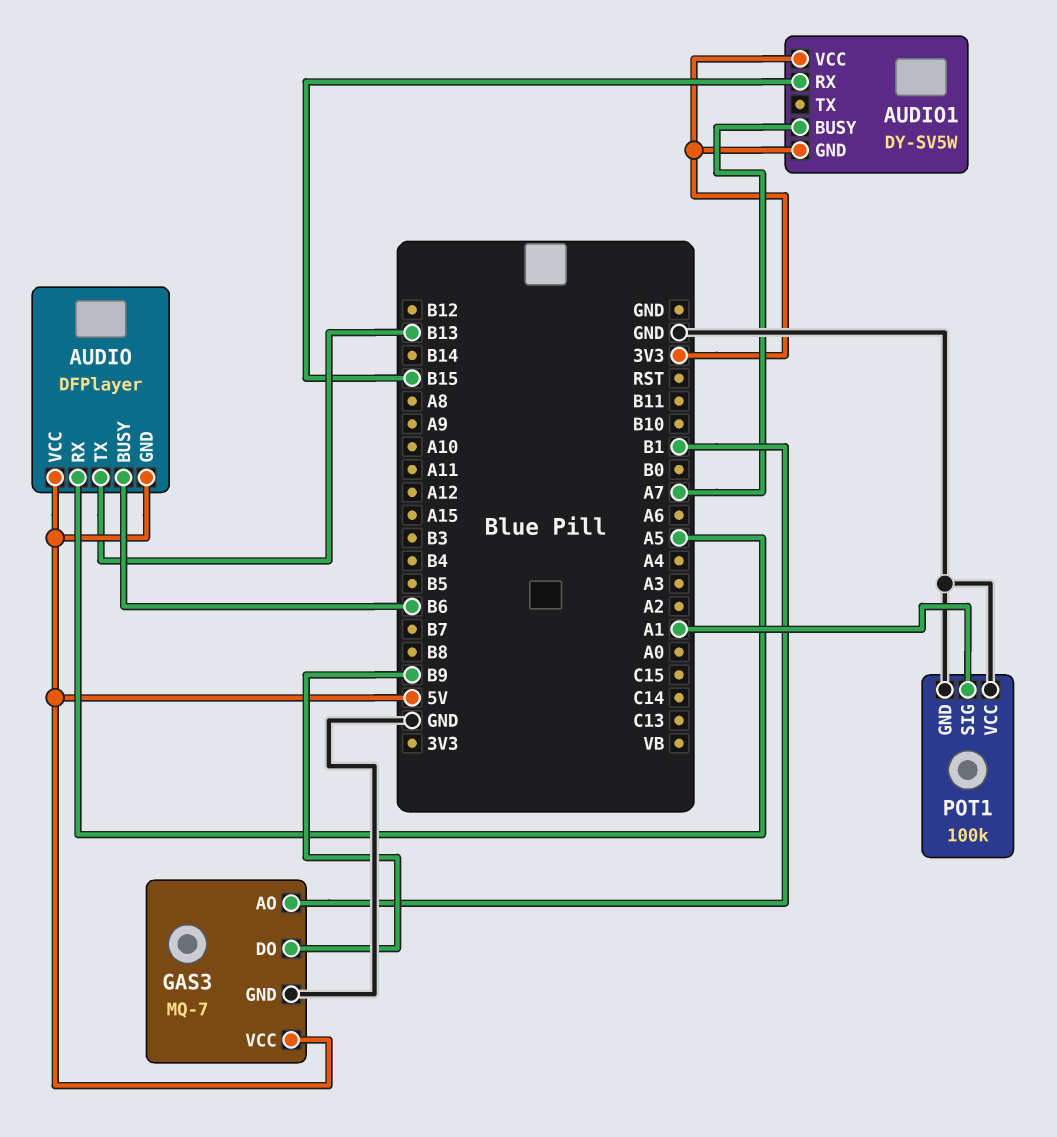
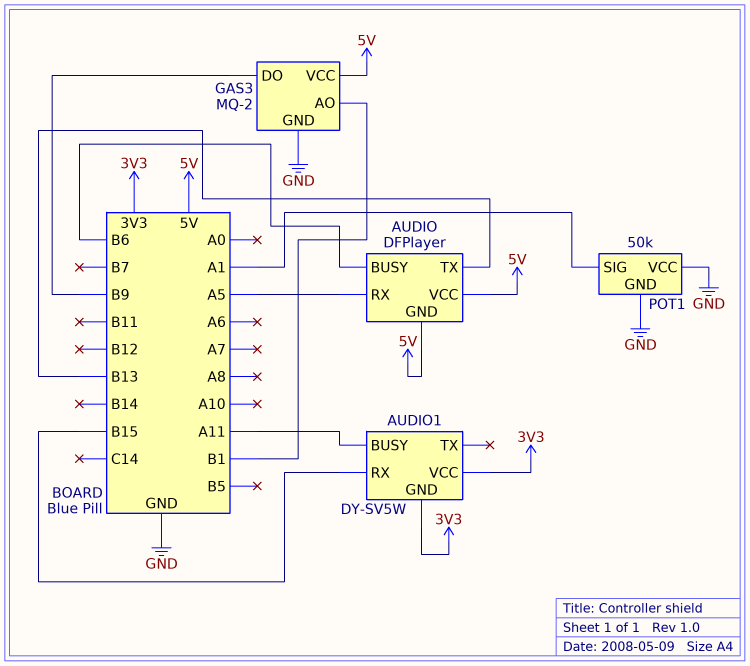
AUDIO1 pin BUSY: A7 -> A11
GAS3: MQ-7 -> MQ-2
POT1: 100k -> 50k

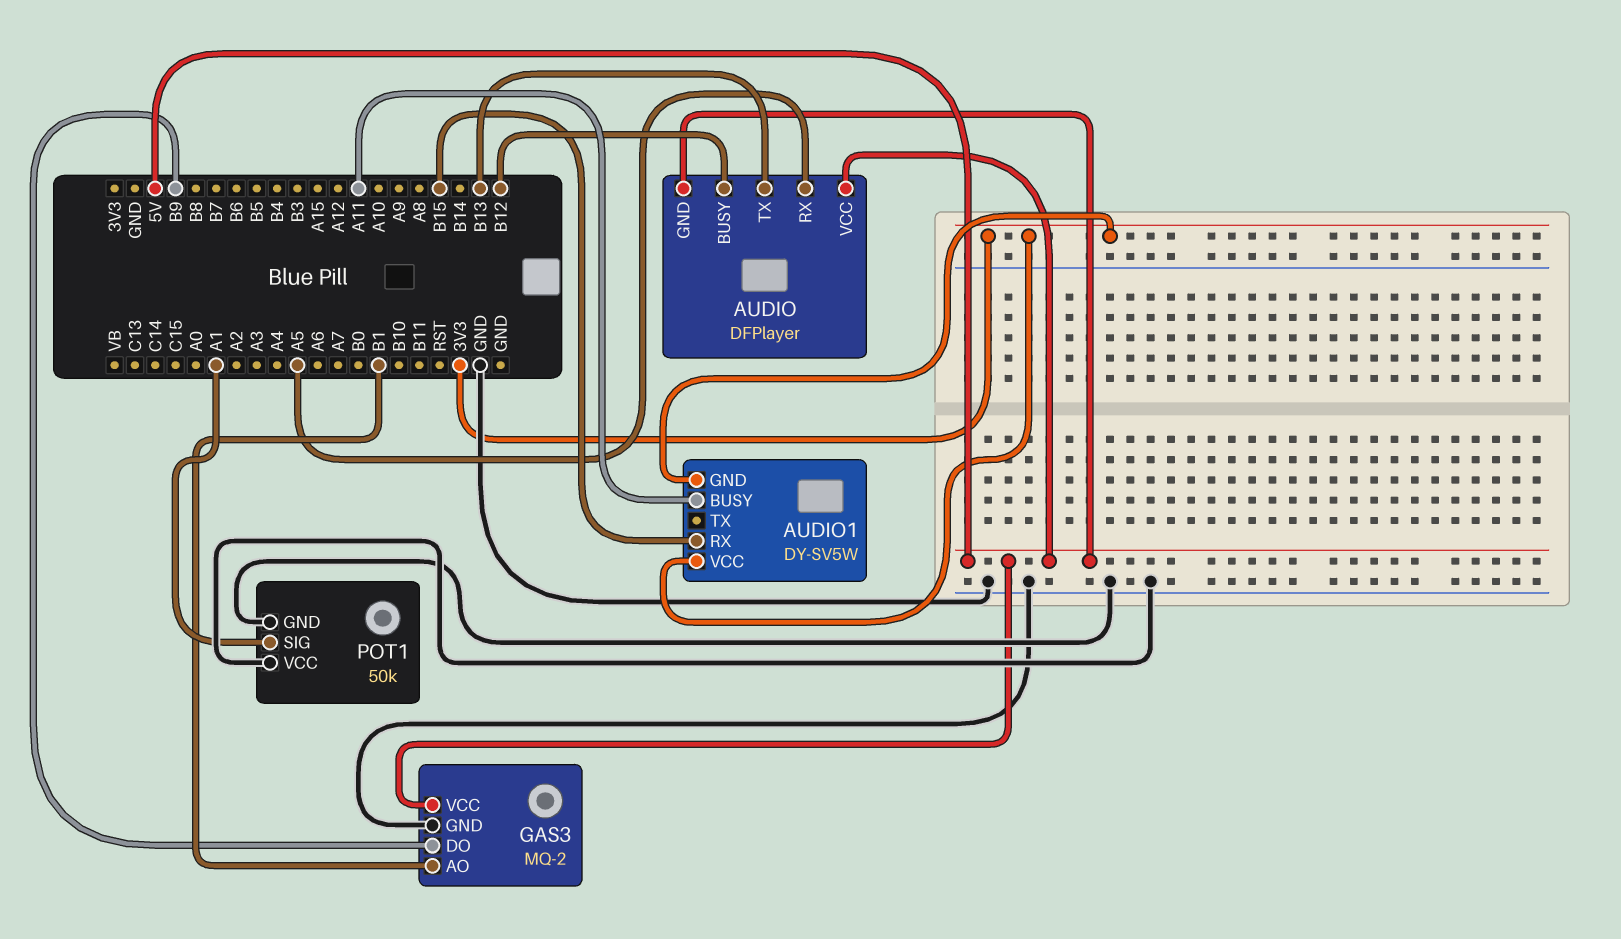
AUDIO pin BUSY: B6 -> B12

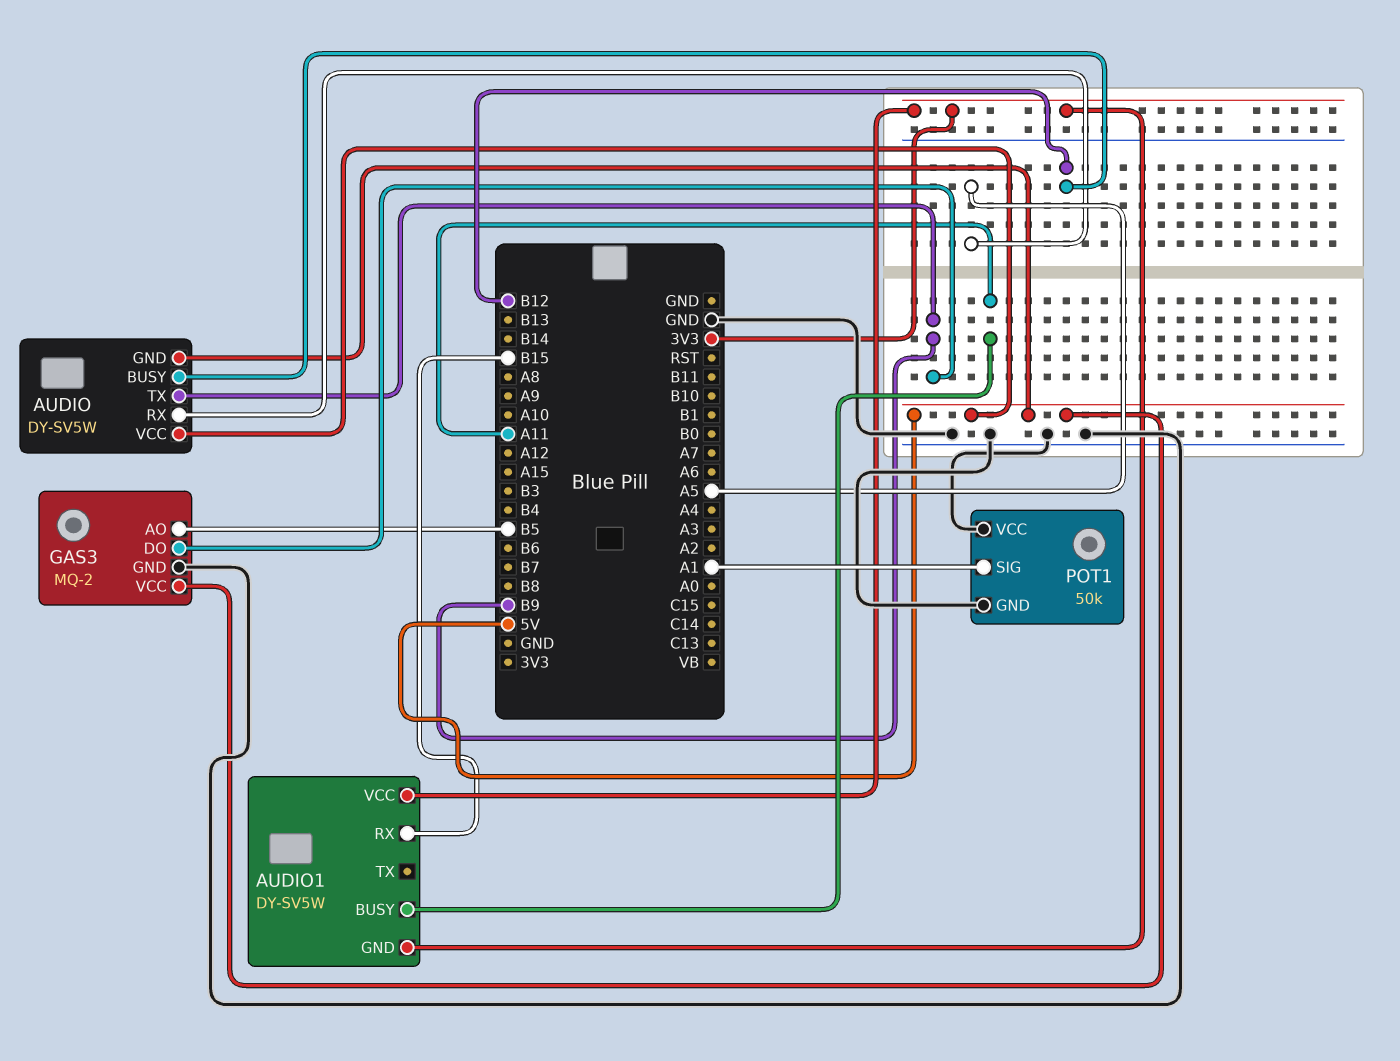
AUDIO: DFPlayer -> DY-SV5W
AUDIO pin TX: B13 -> B9
GAS3 pin AO: B1 -> B5

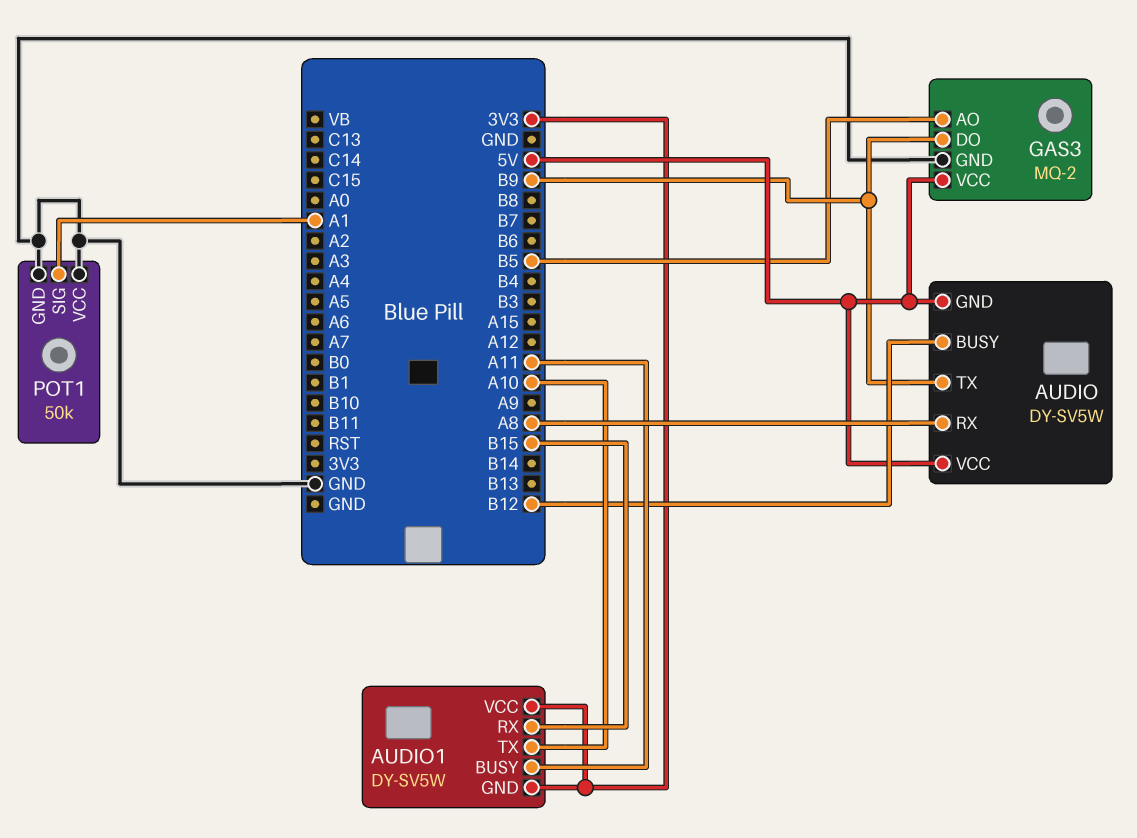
AUDIO pin RX: A5 -> A8
AUDIO1 pin TX: none -> A10

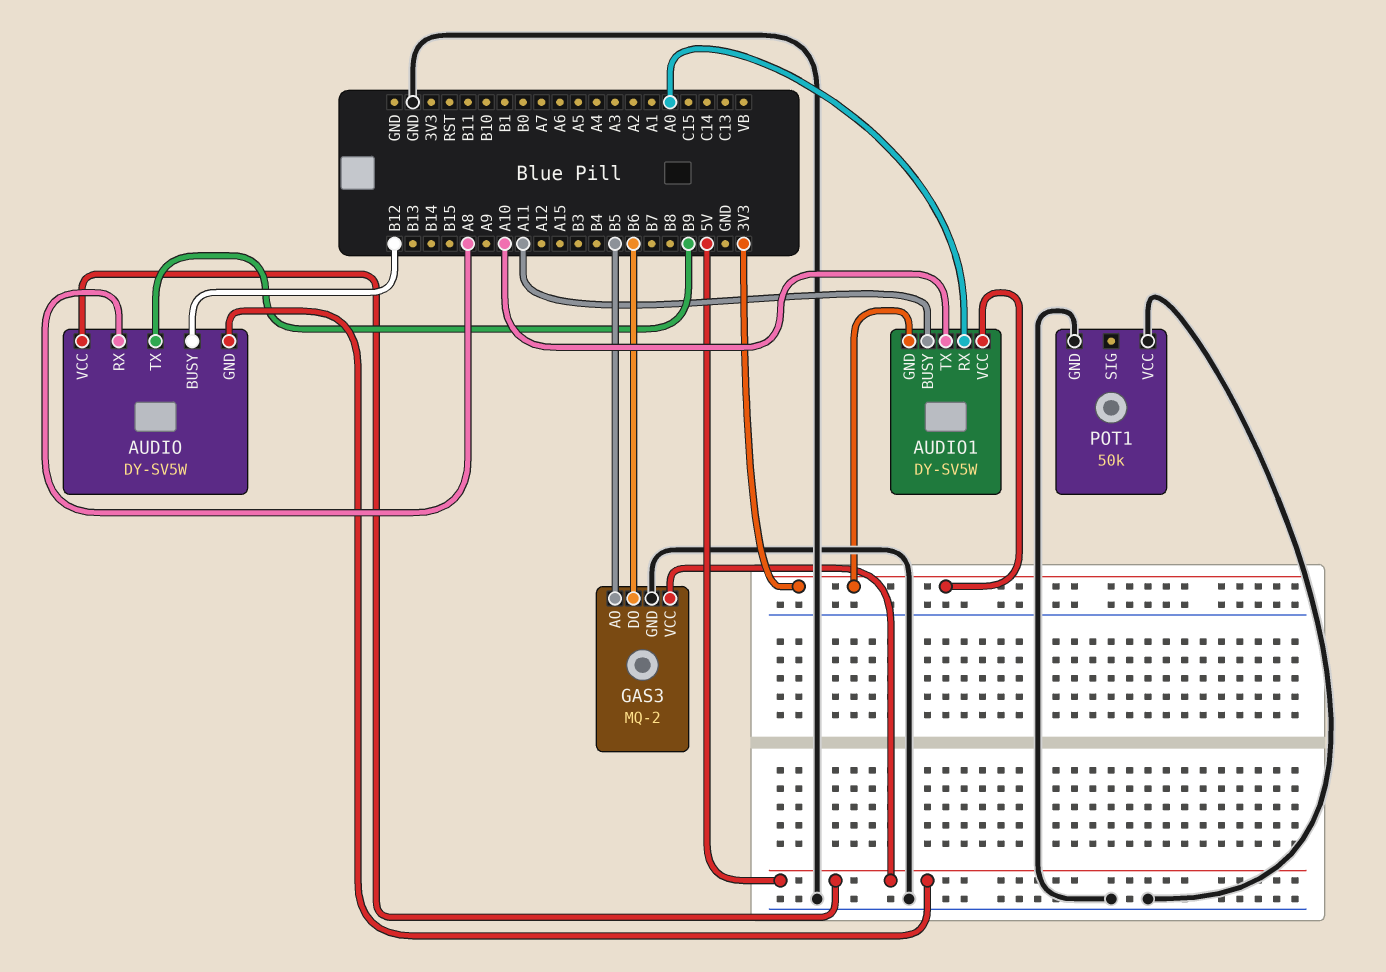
AUDIO1 pin RX: B15 -> A0
GAS3 pin DO: B9 -> B6
POT1 pin SIG: A1 -> none

